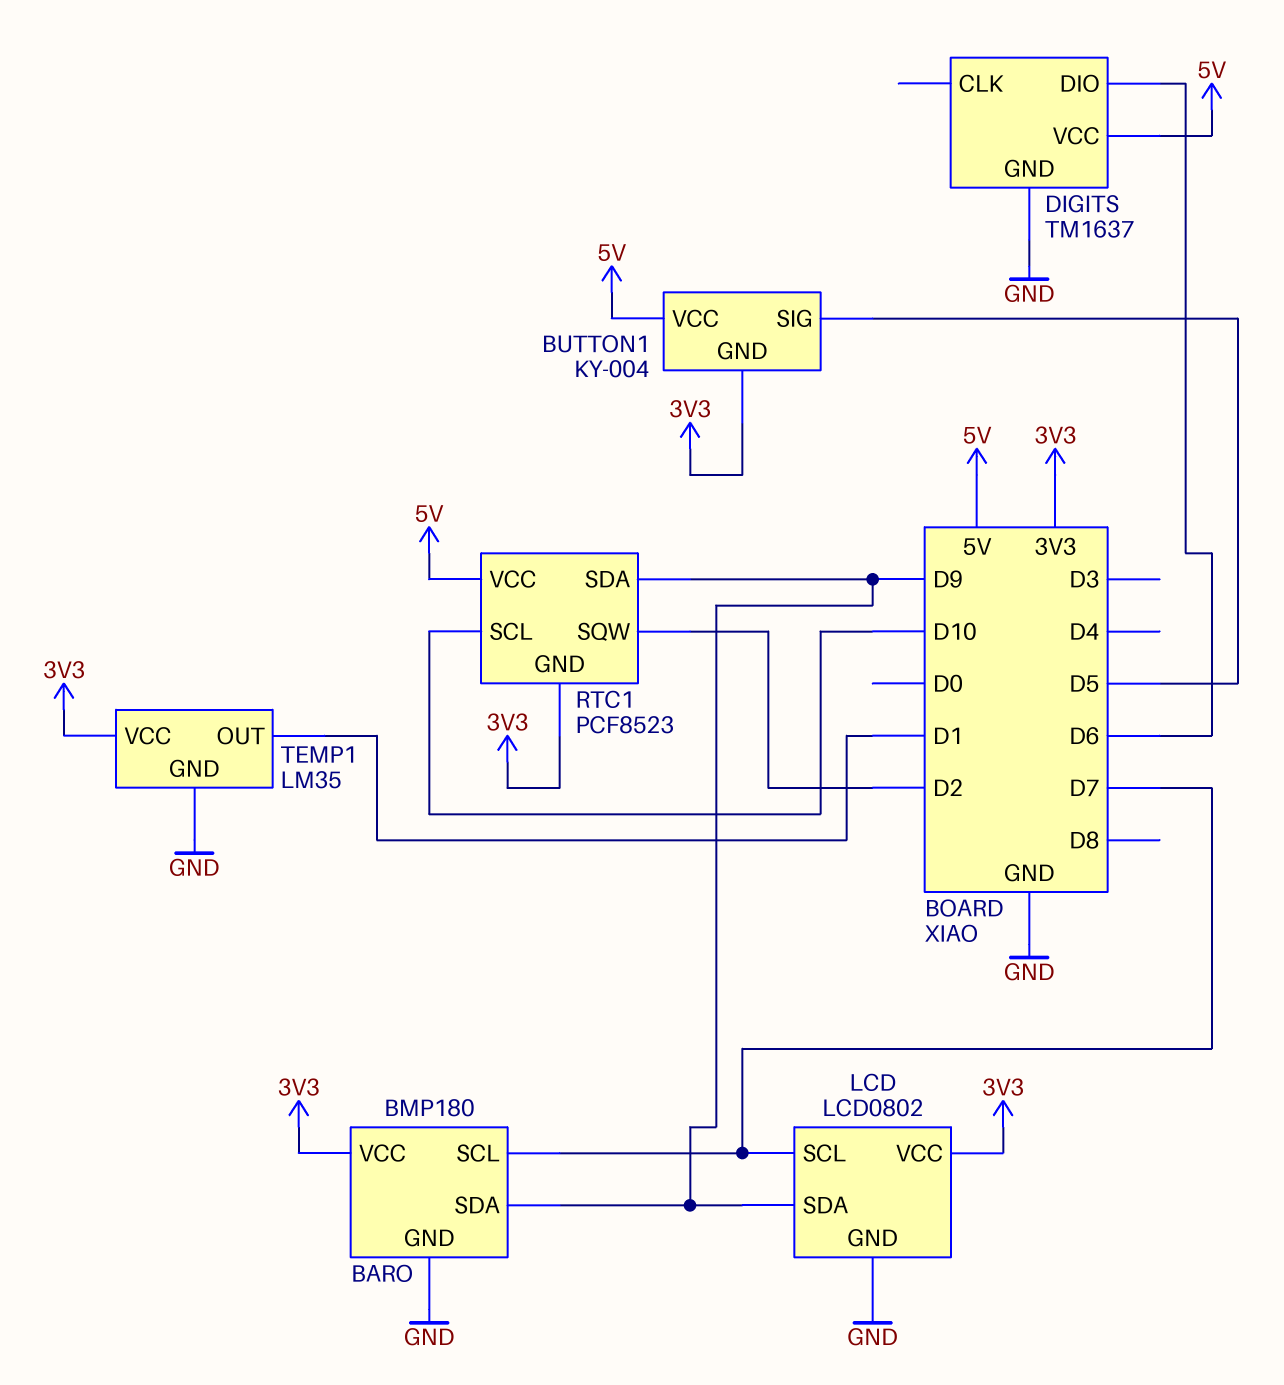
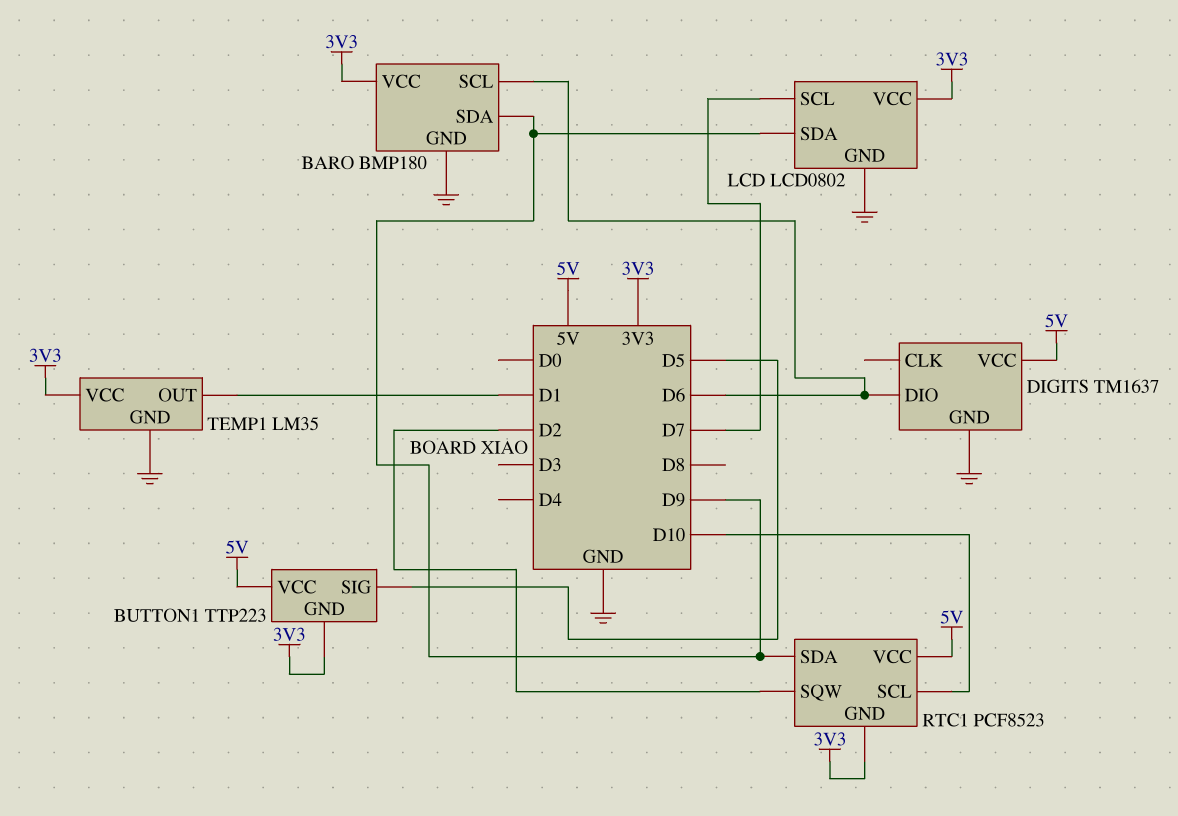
BARO pin SCL: D7 -> D6
BUTTON1: KY-004 -> TTP223

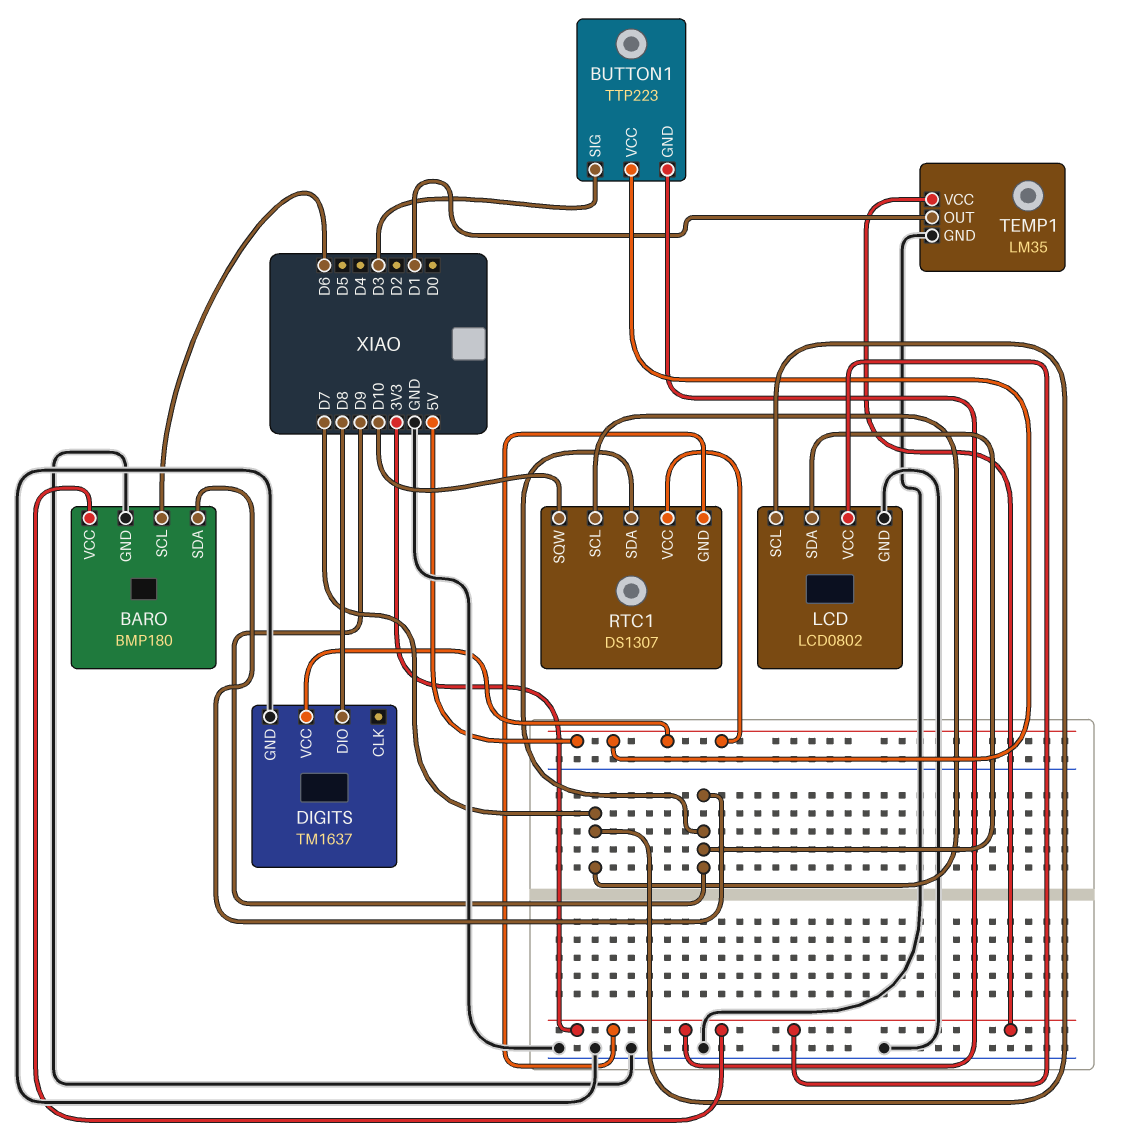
BUTTON1 pin SIG: D5 -> D3
DIGITS pin DIO: D6 -> D8
RTC1: PCF8523 -> DS1307
RTC1 pin SCL: D10 -> D7
RTC1 pin SQW: D2 -> D10

